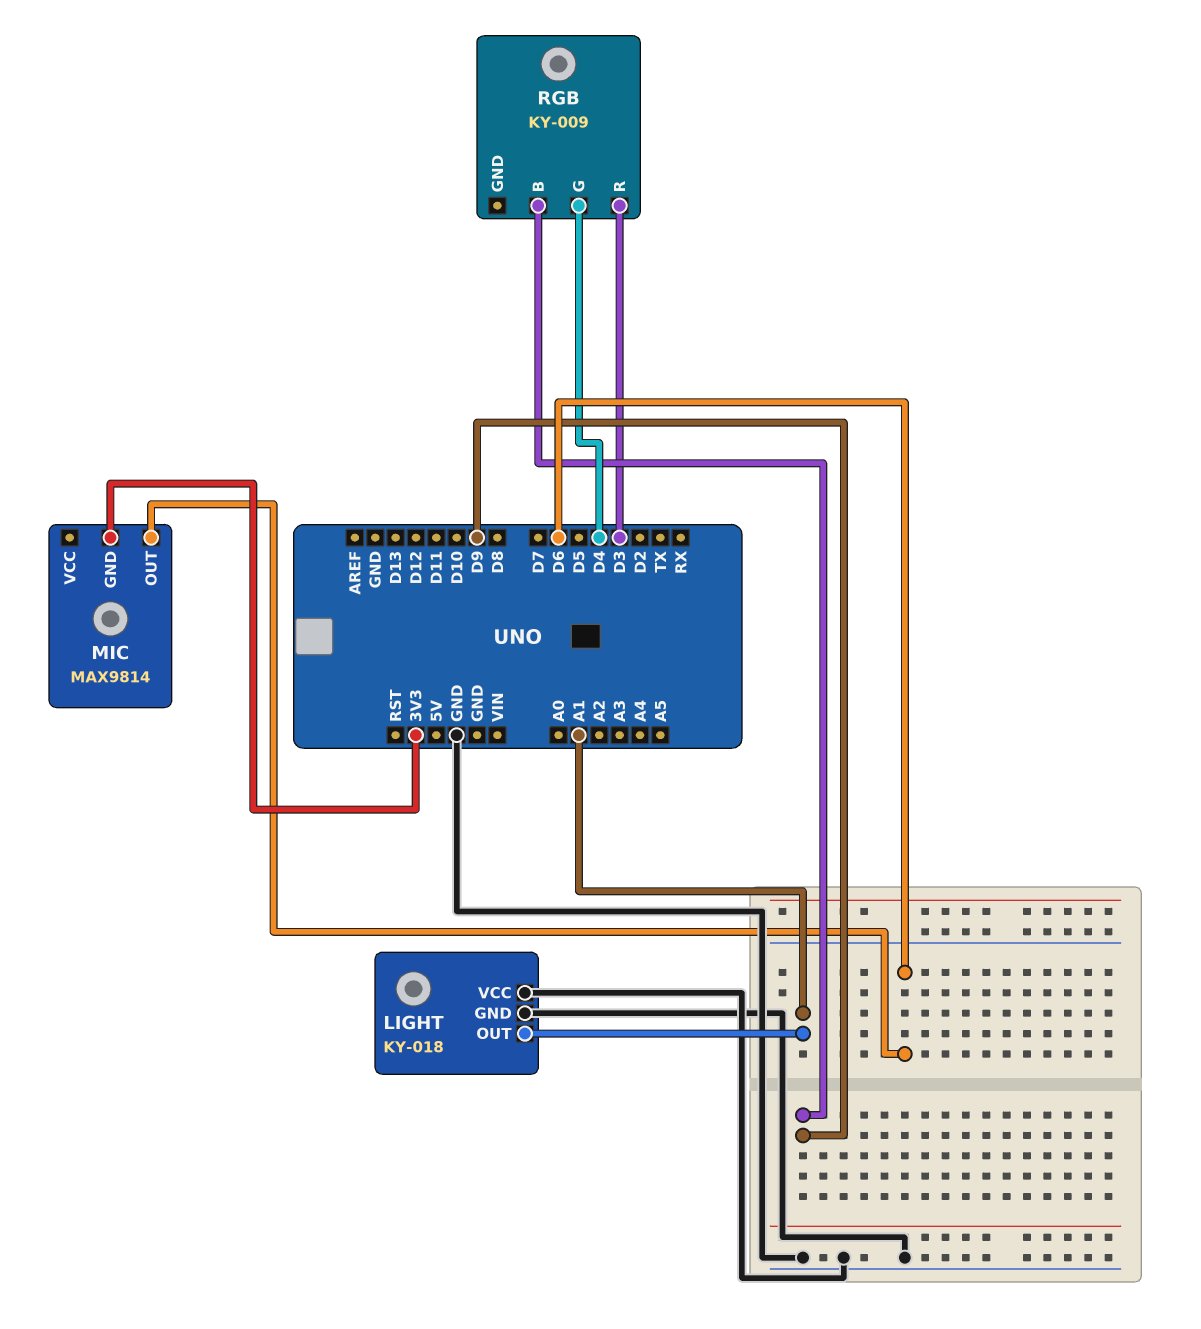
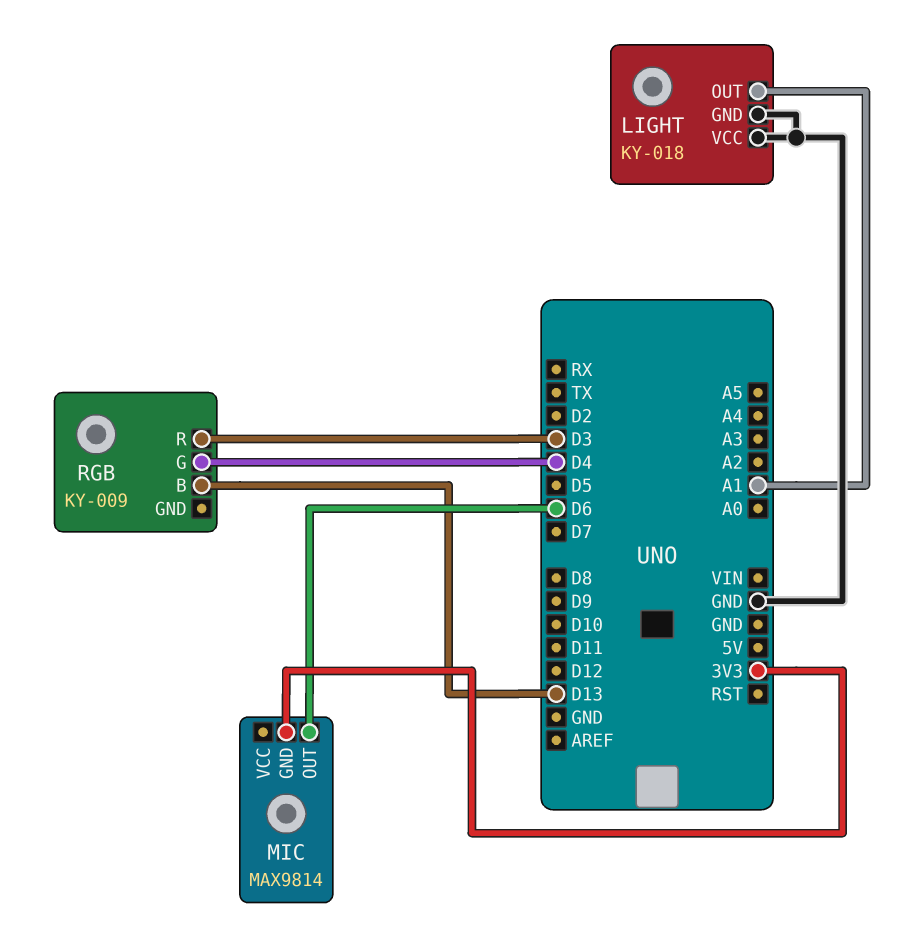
RGB pin B: D9 -> D13

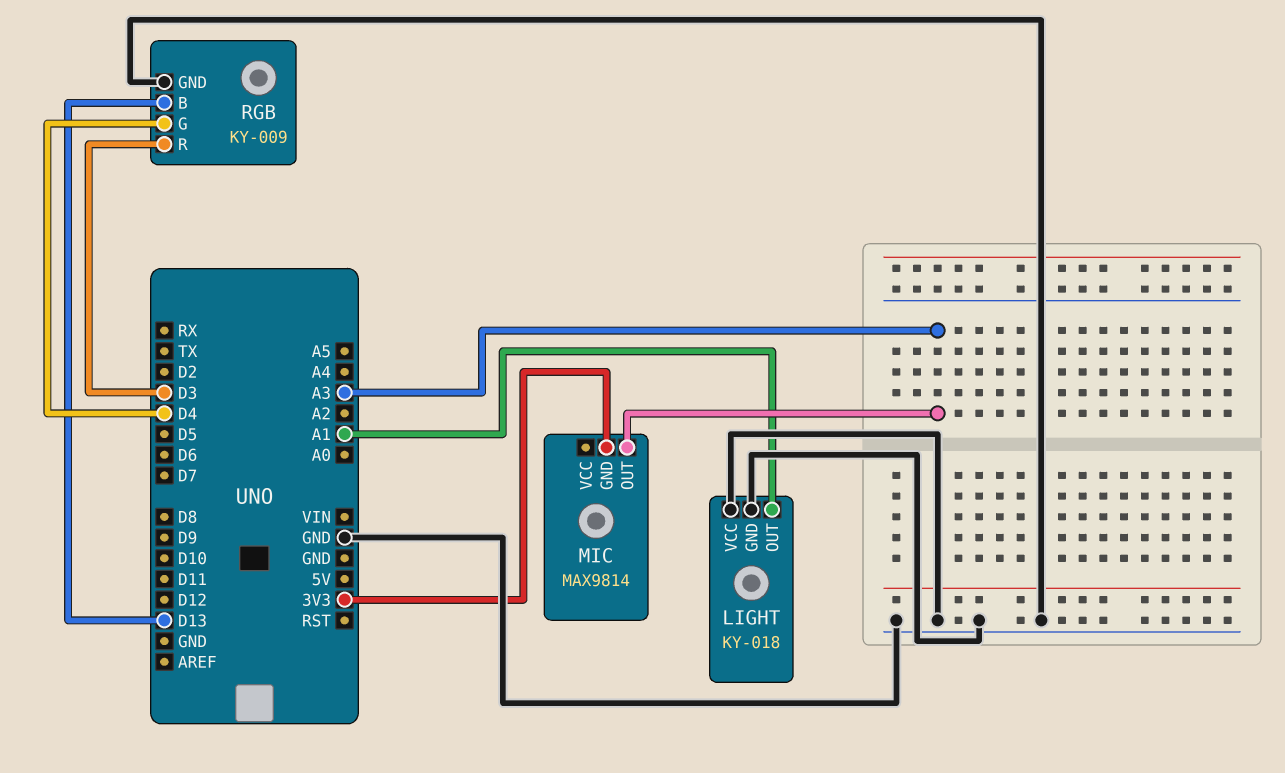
MIC pin OUT: D6 -> A3
RGB pin GND: none -> GND

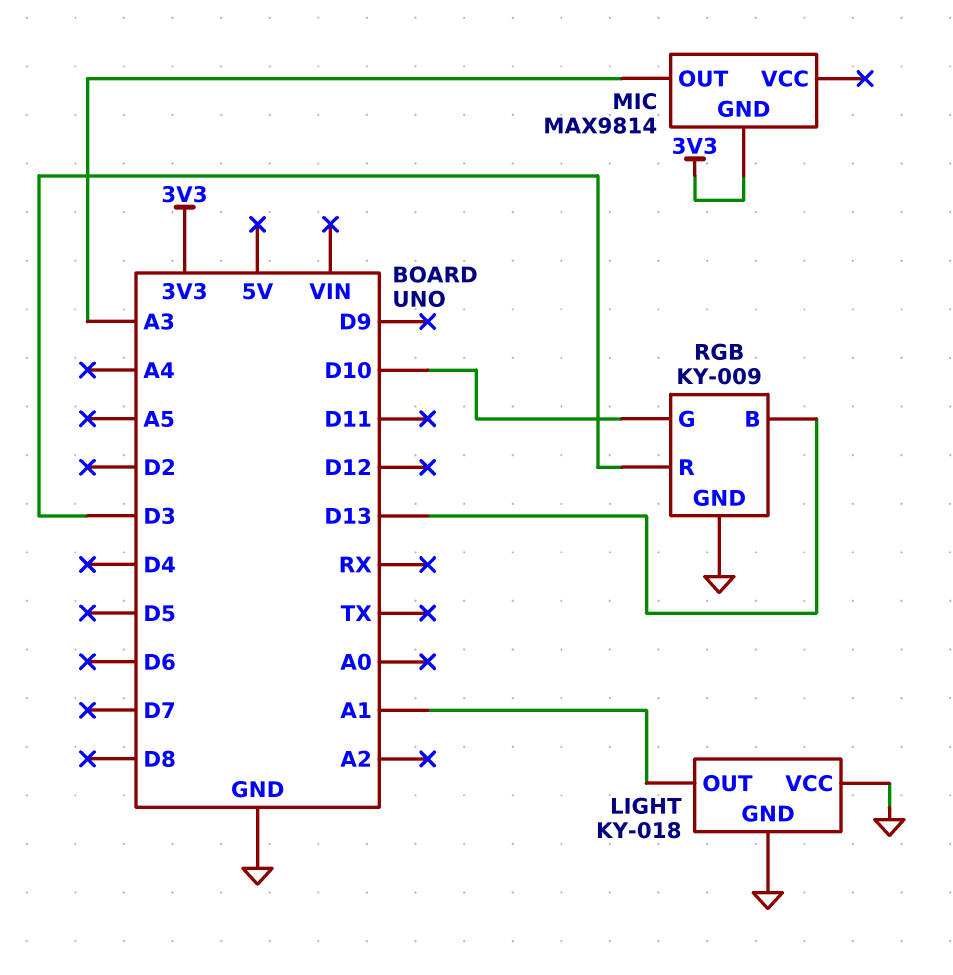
RGB pin G: D4 -> D10

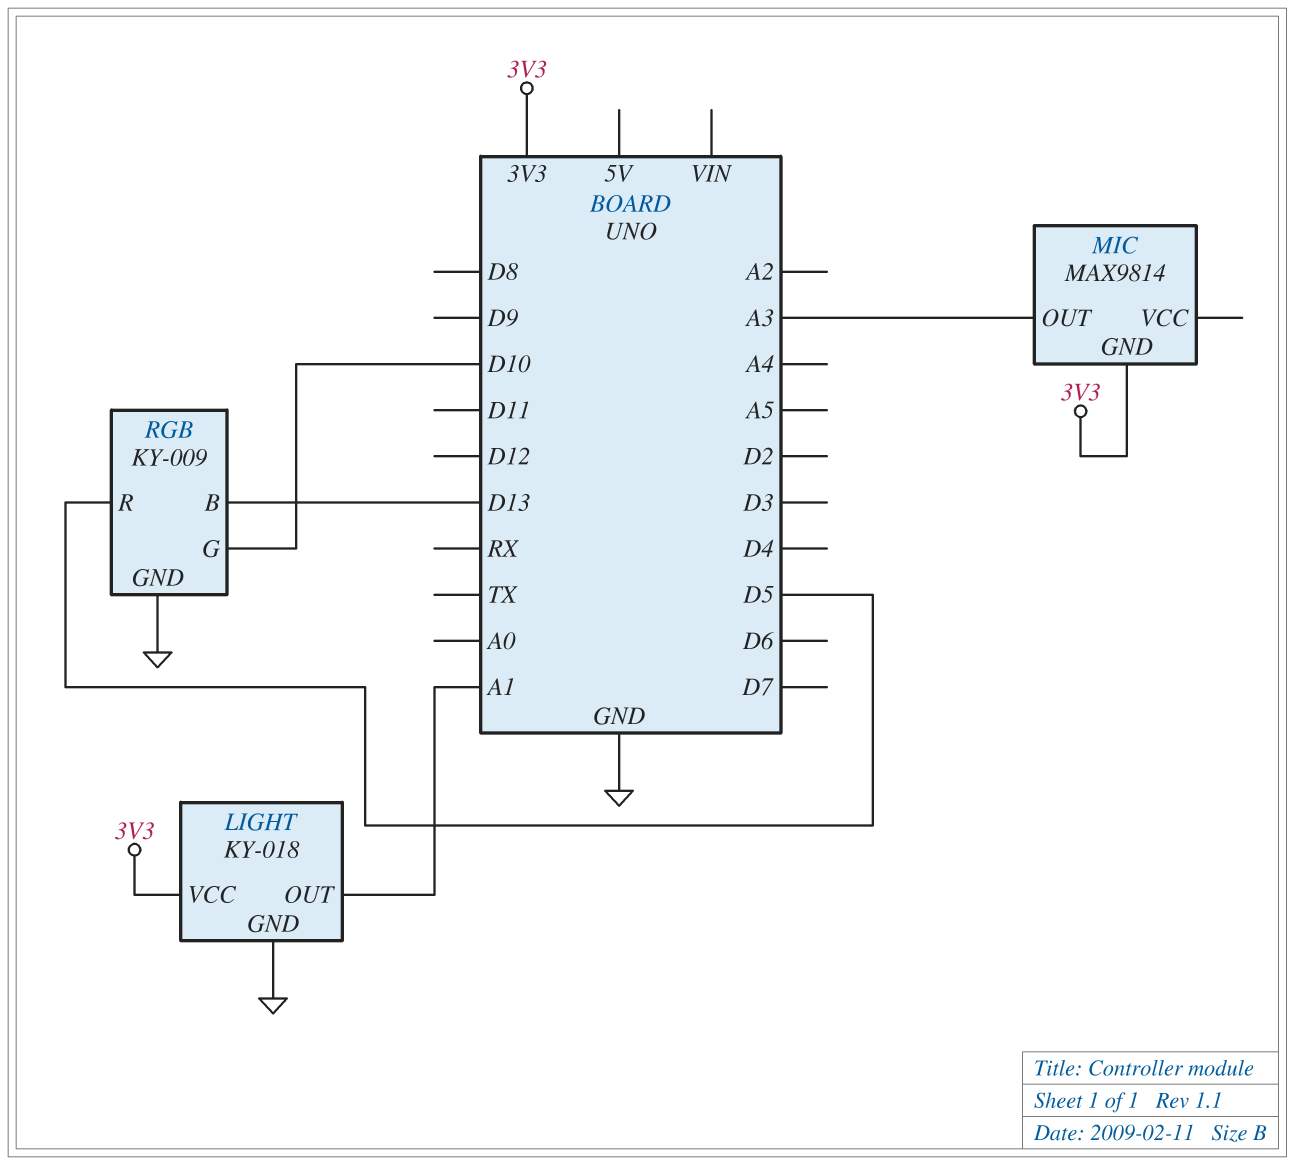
LIGHT pin VCC: GND -> 3V3
RGB pin R: D3 -> D5

